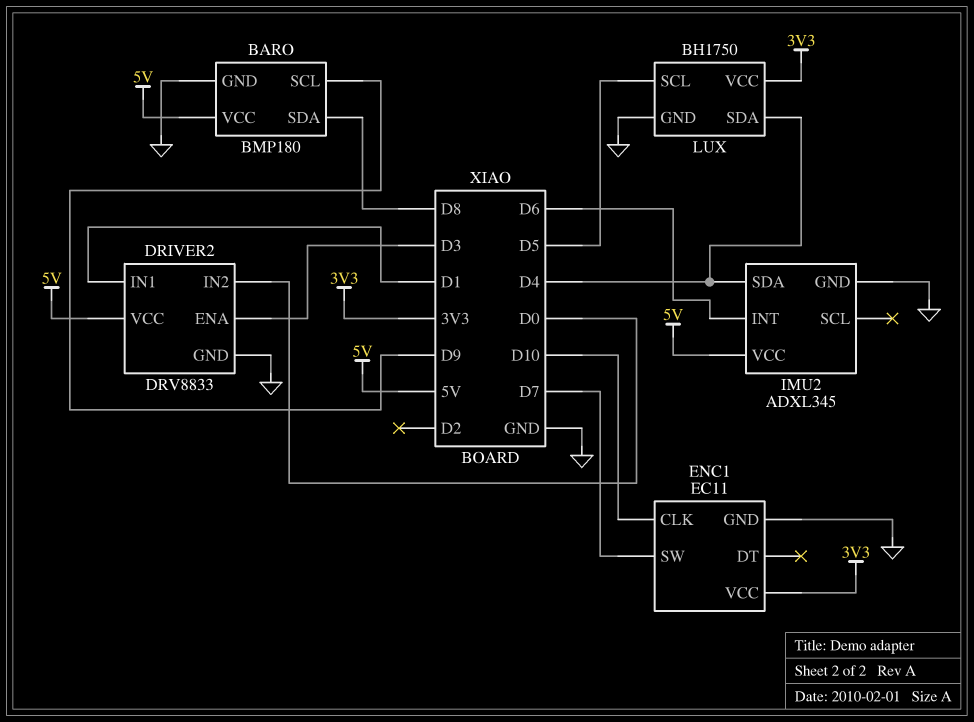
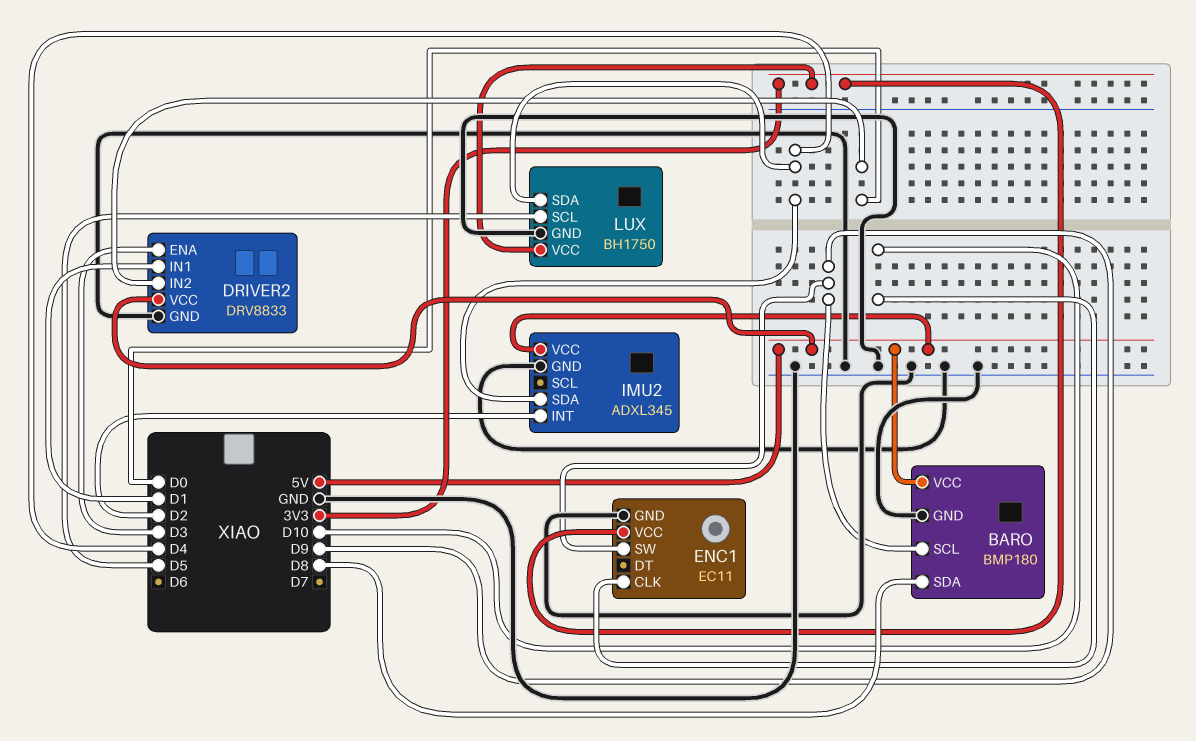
ENC1 pin SW: D7 -> D9
IMU2 pin INT: D6 -> D2

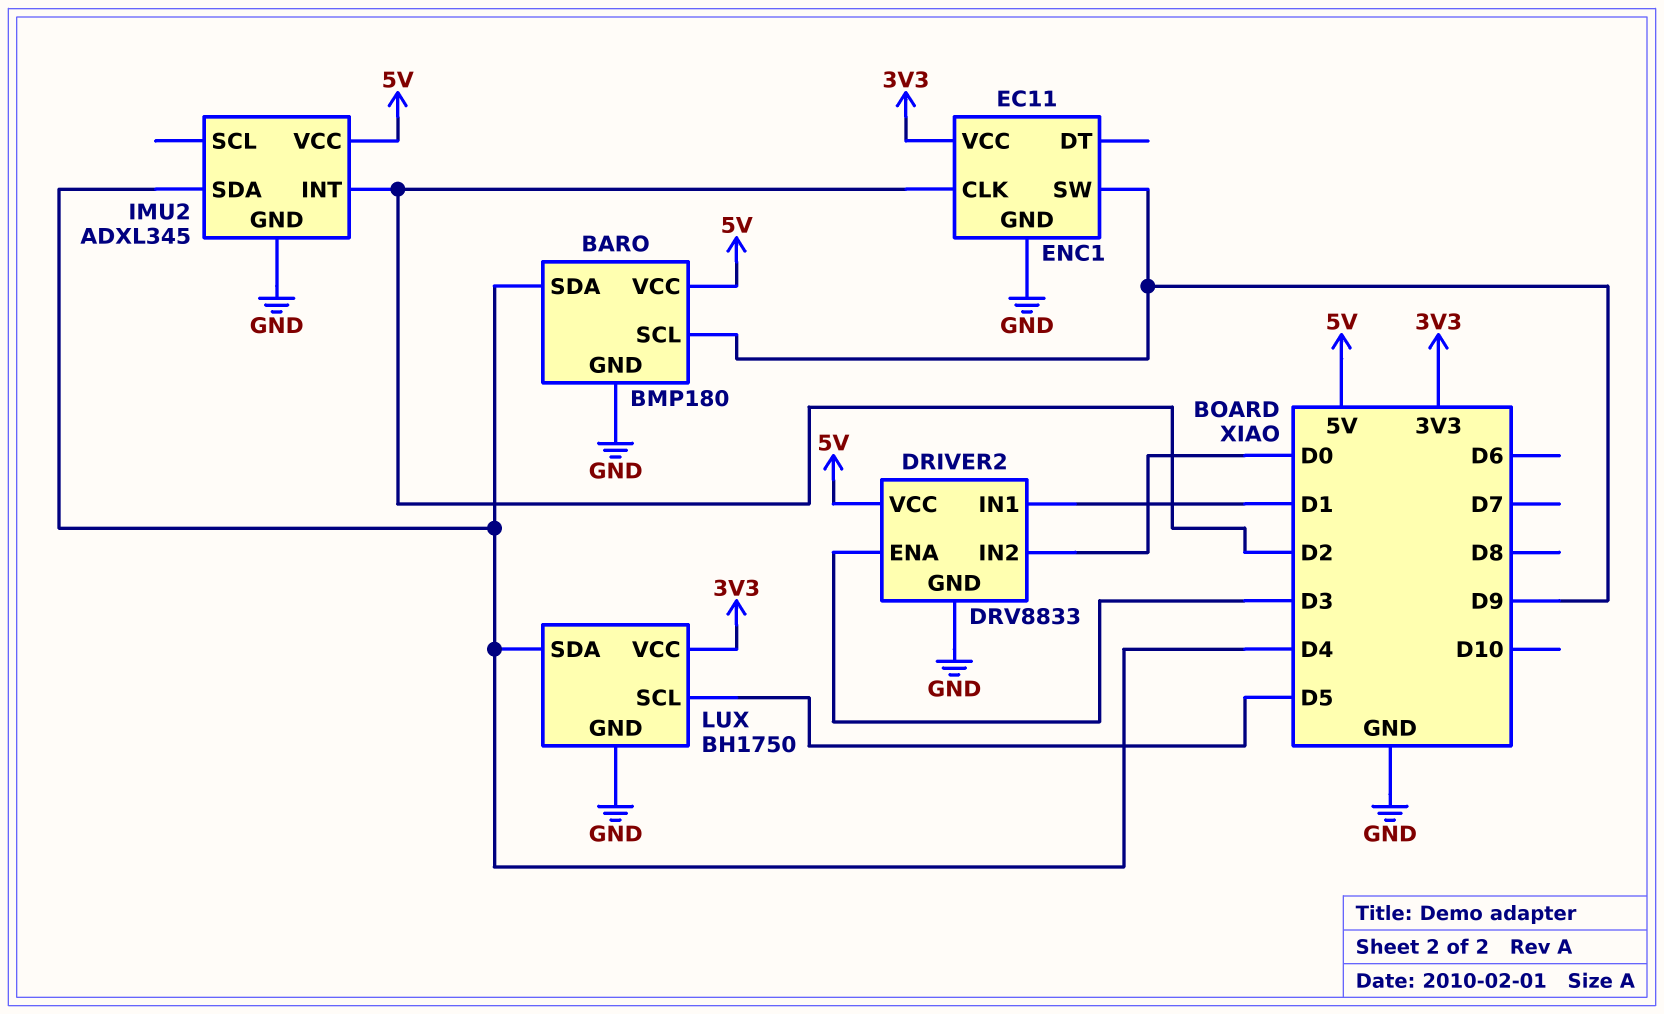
BARO pin SDA: D8 -> D4
ENC1 pin CLK: D10 -> D2

